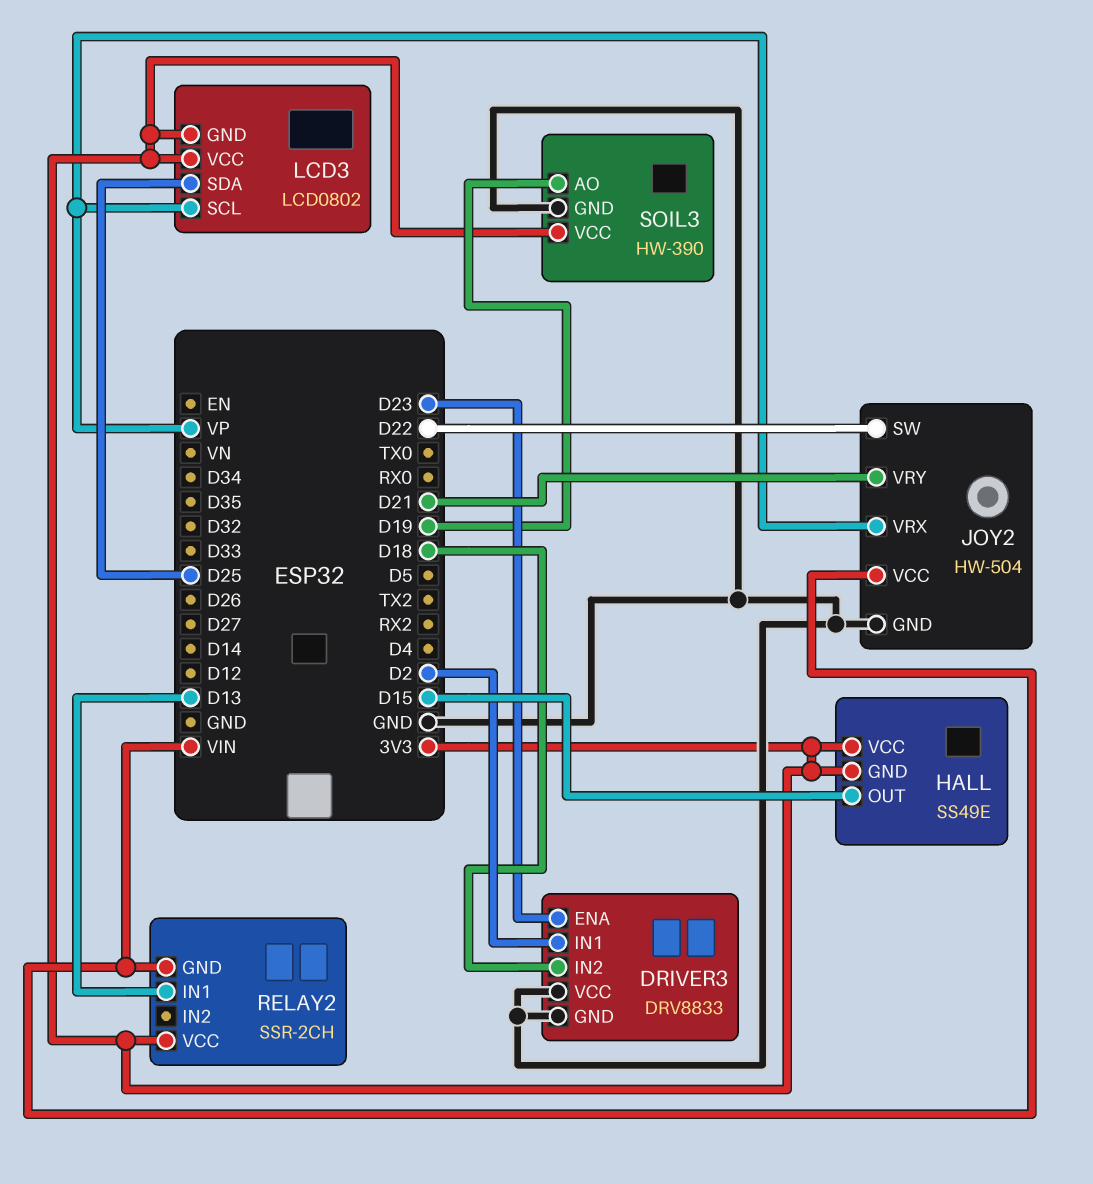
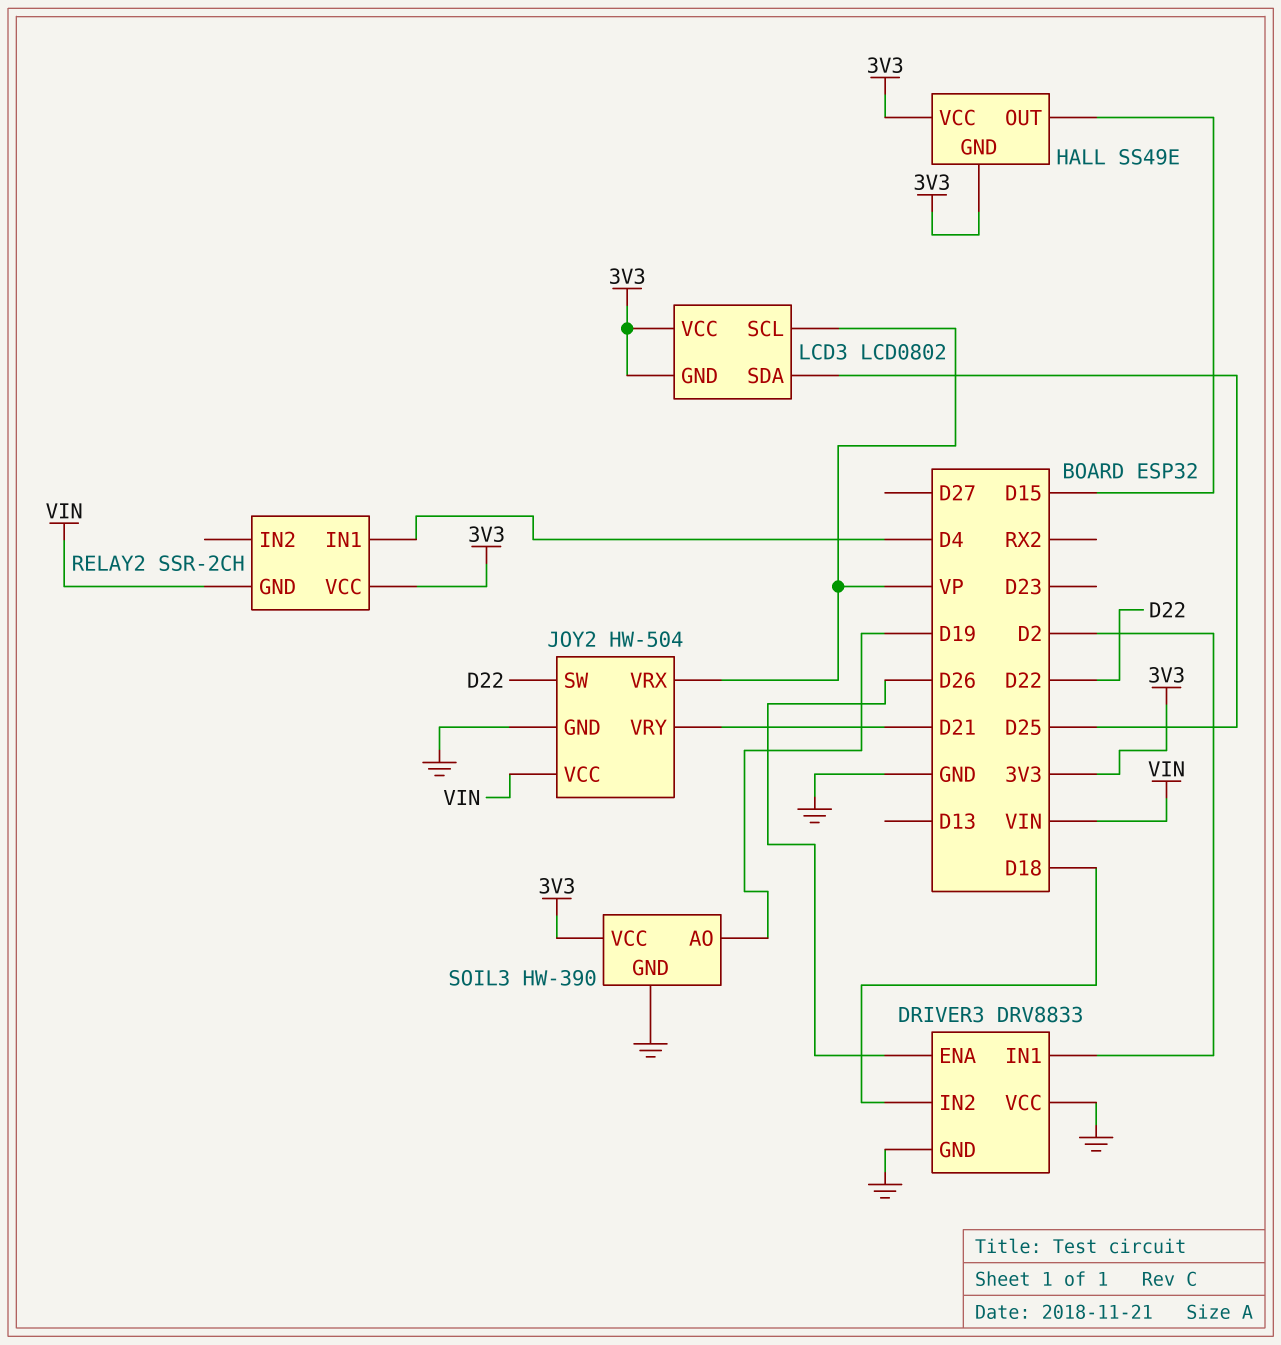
DRIVER3 pin ENA: D23 -> D26
RELAY2 pin IN1: D13 -> D4

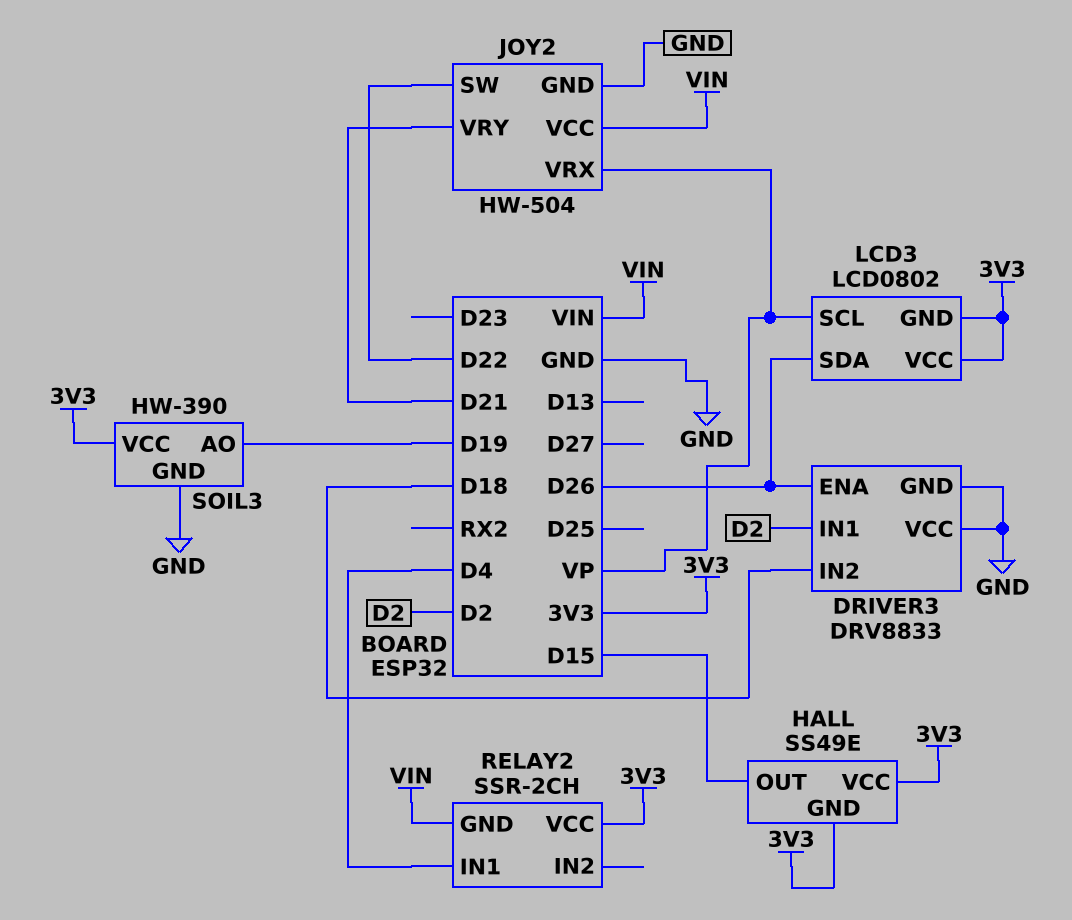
LCD3 pin SDA: D25 -> D26

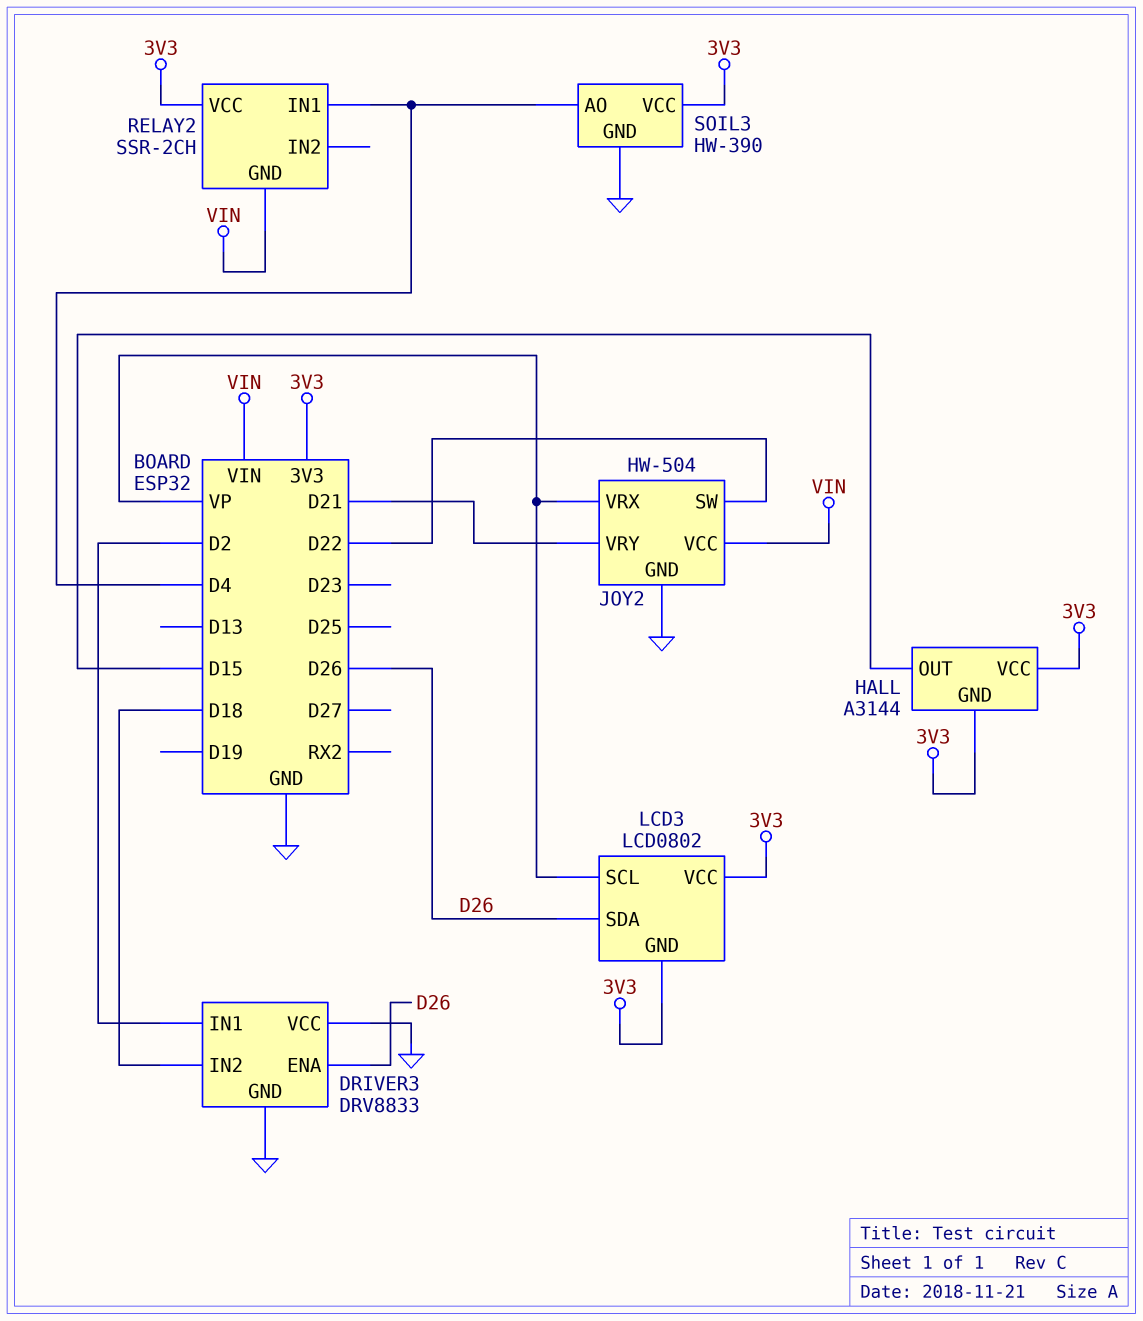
HALL: SS49E -> A3144
SOIL3 pin AO: D19 -> D4

